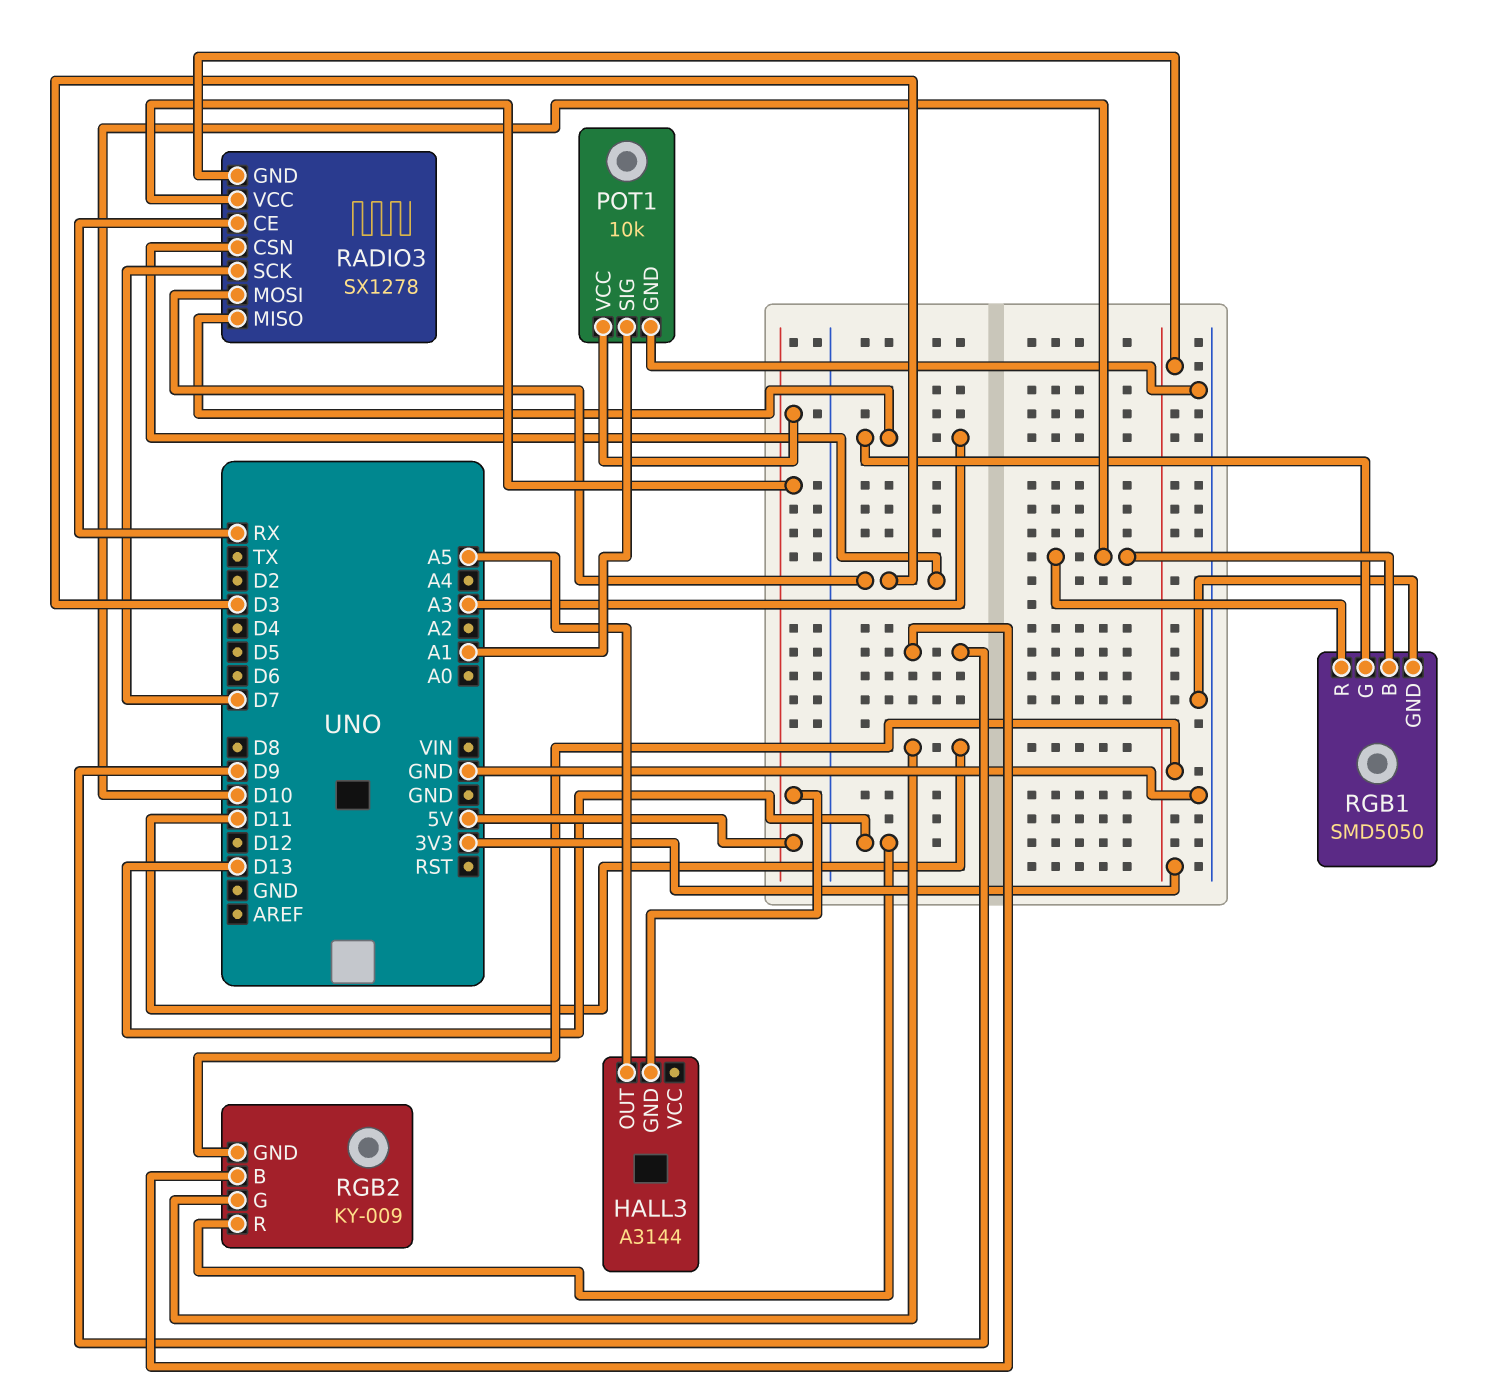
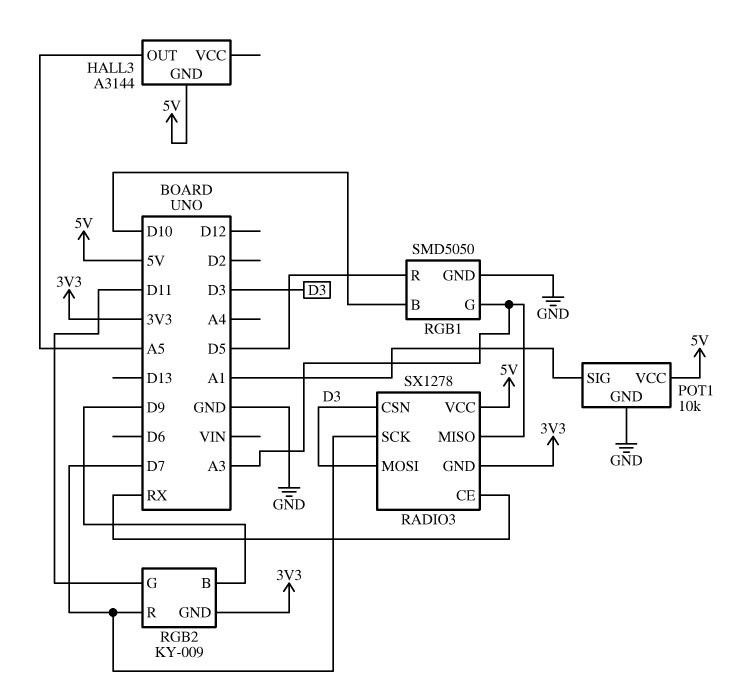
RGB1 pin R: D10 -> D5
RGB2 pin R: D13 -> D7

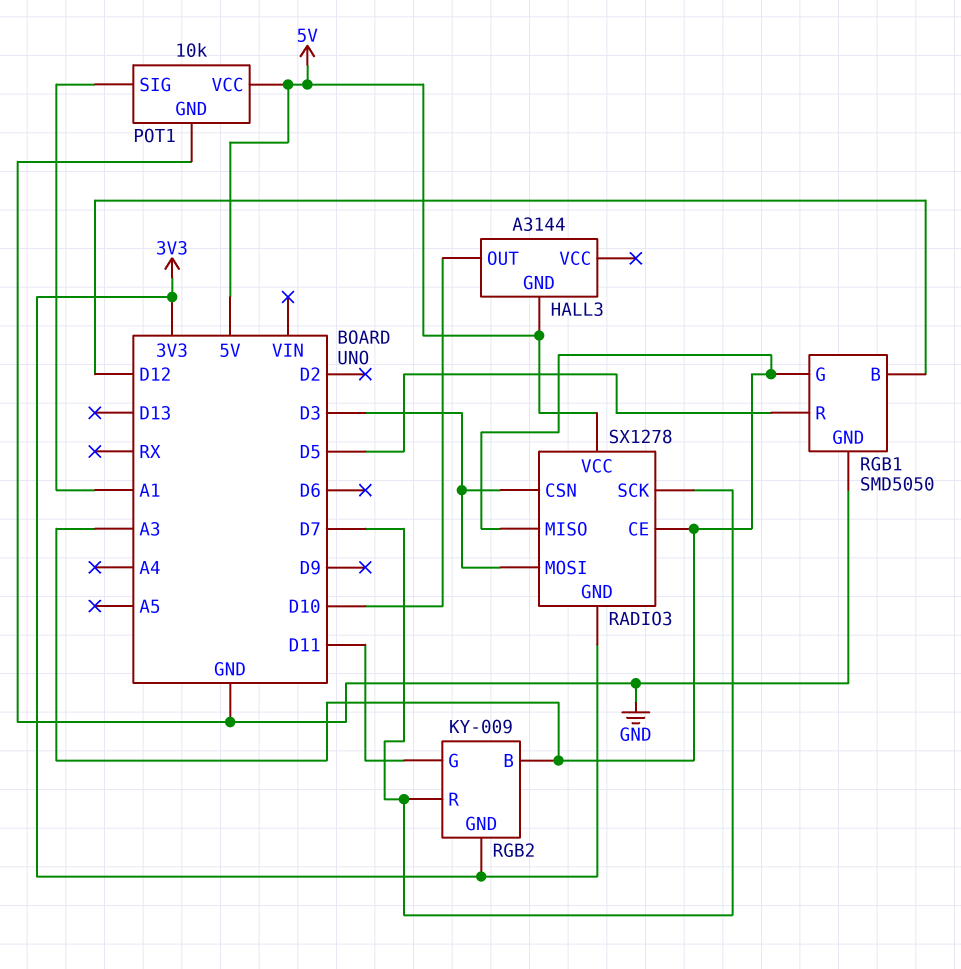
HALL3 pin OUT: A5 -> D10
RADIO3 pin CE: RX -> A3
RGB1 pin B: D10 -> D12
RGB2 pin B: D9 -> A3

